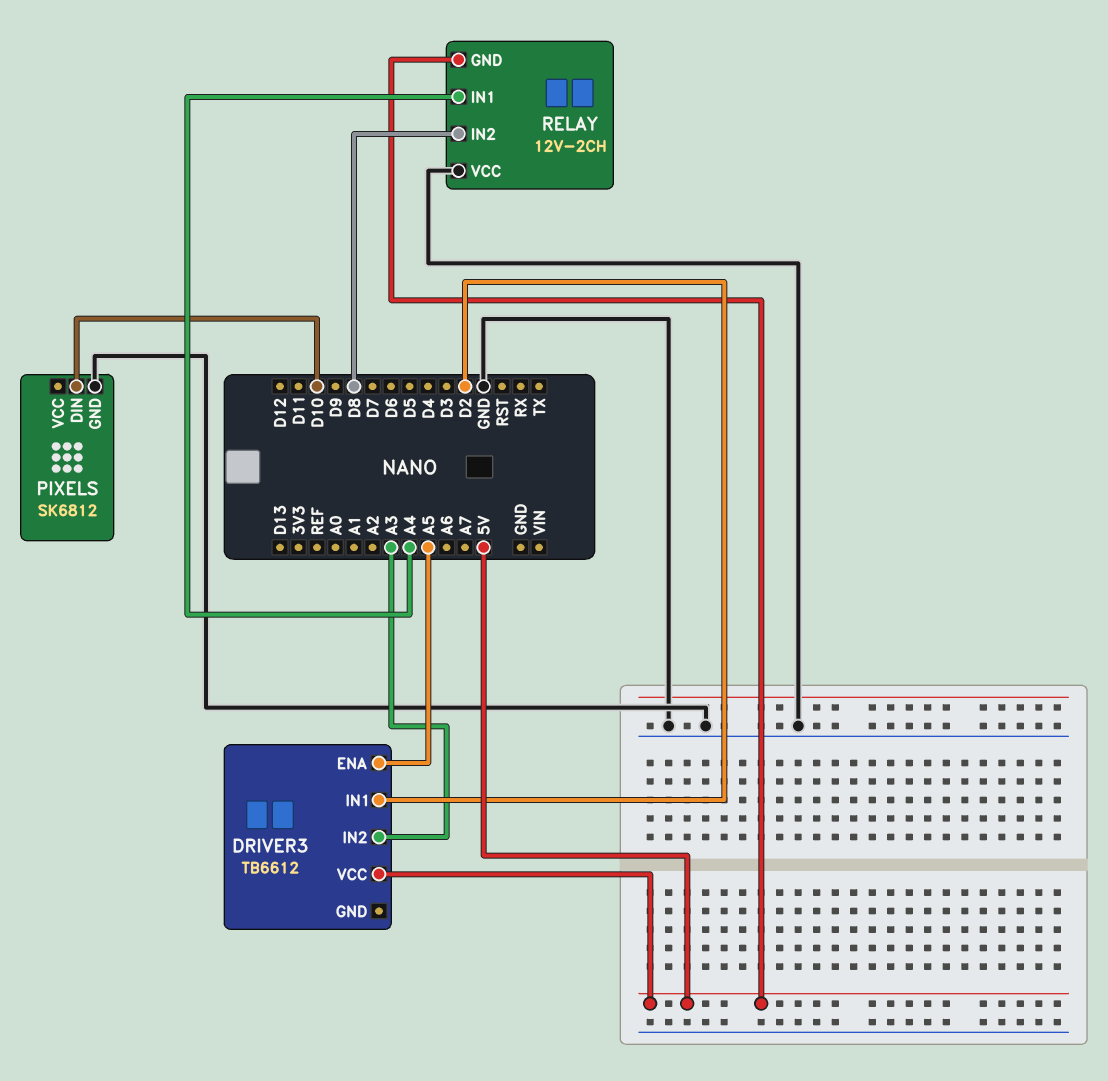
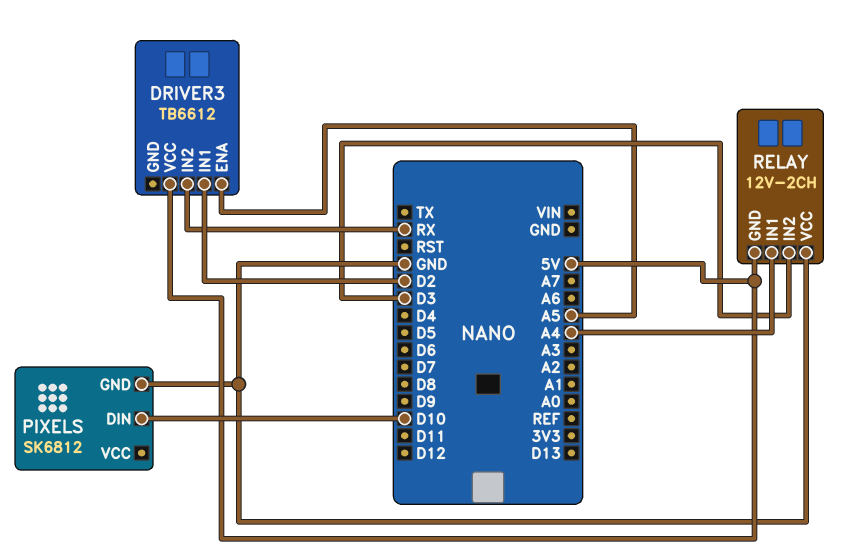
DRIVER3 pin IN2: A3 -> RX
RELAY pin IN2: D8 -> D3

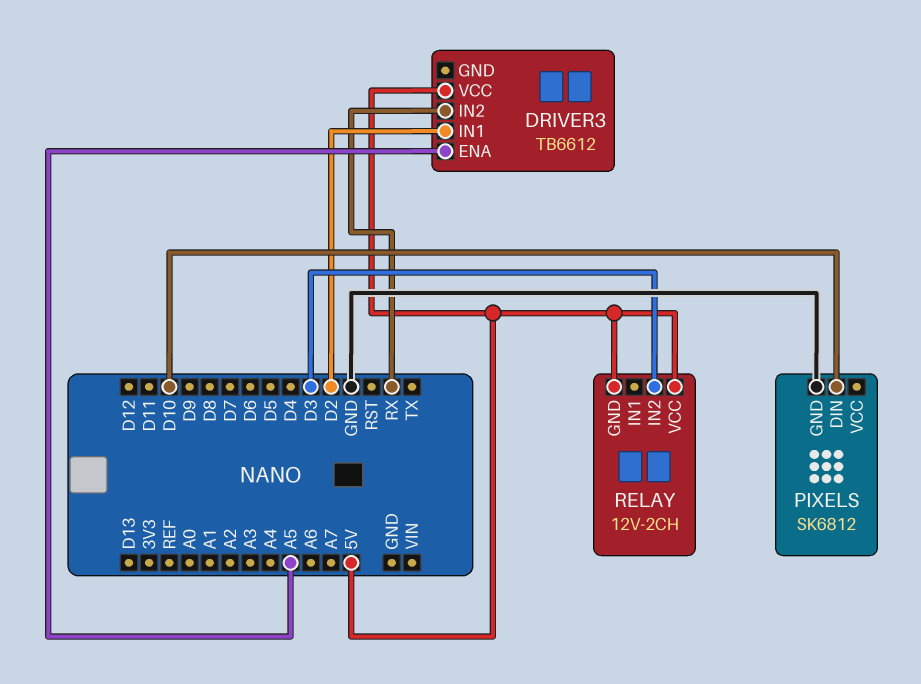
RELAY pin IN1: A4 -> none
RELAY pin VCC: GND -> 5V

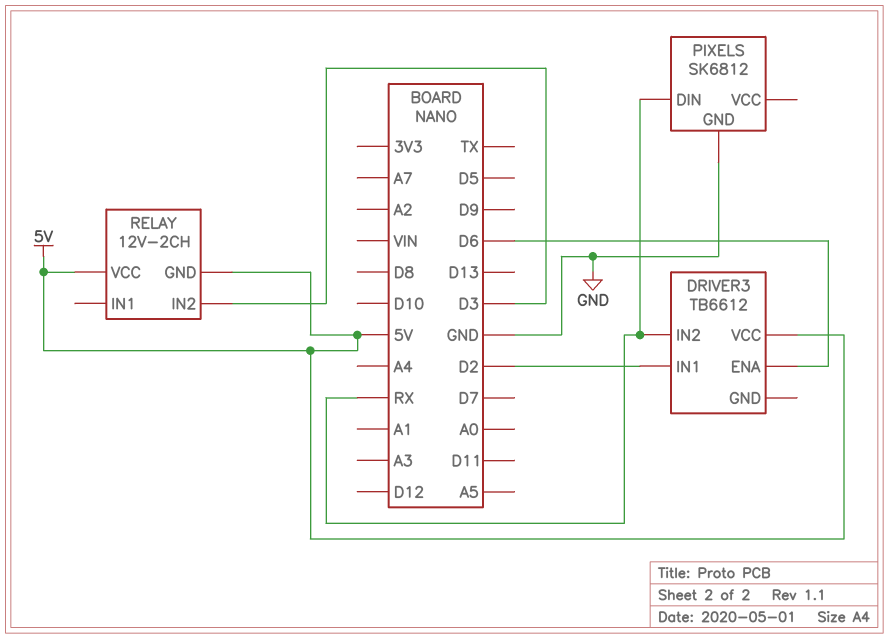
DRIVER3 pin ENA: A5 -> D6
PIXELS pin DIN: D10 -> RX

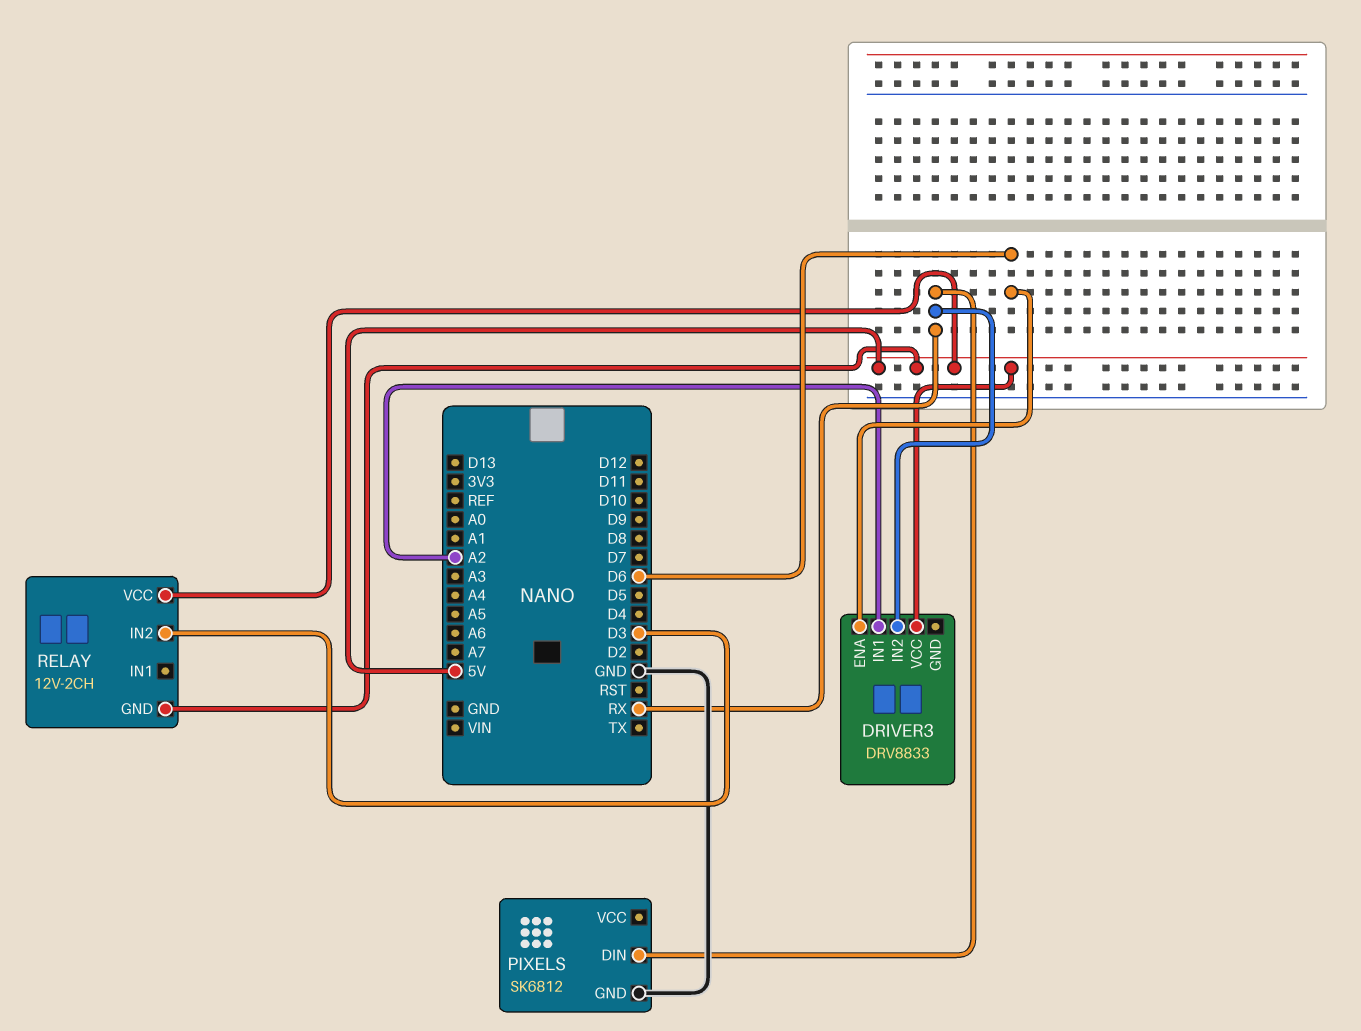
DRIVER3: TB6612 -> DRV8833
DRIVER3 pin IN1: D2 -> A2

